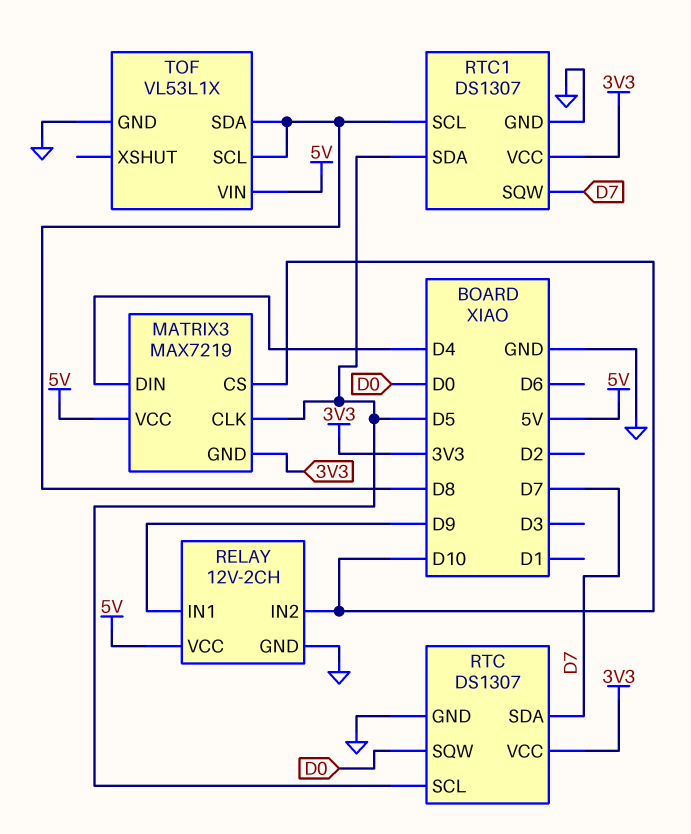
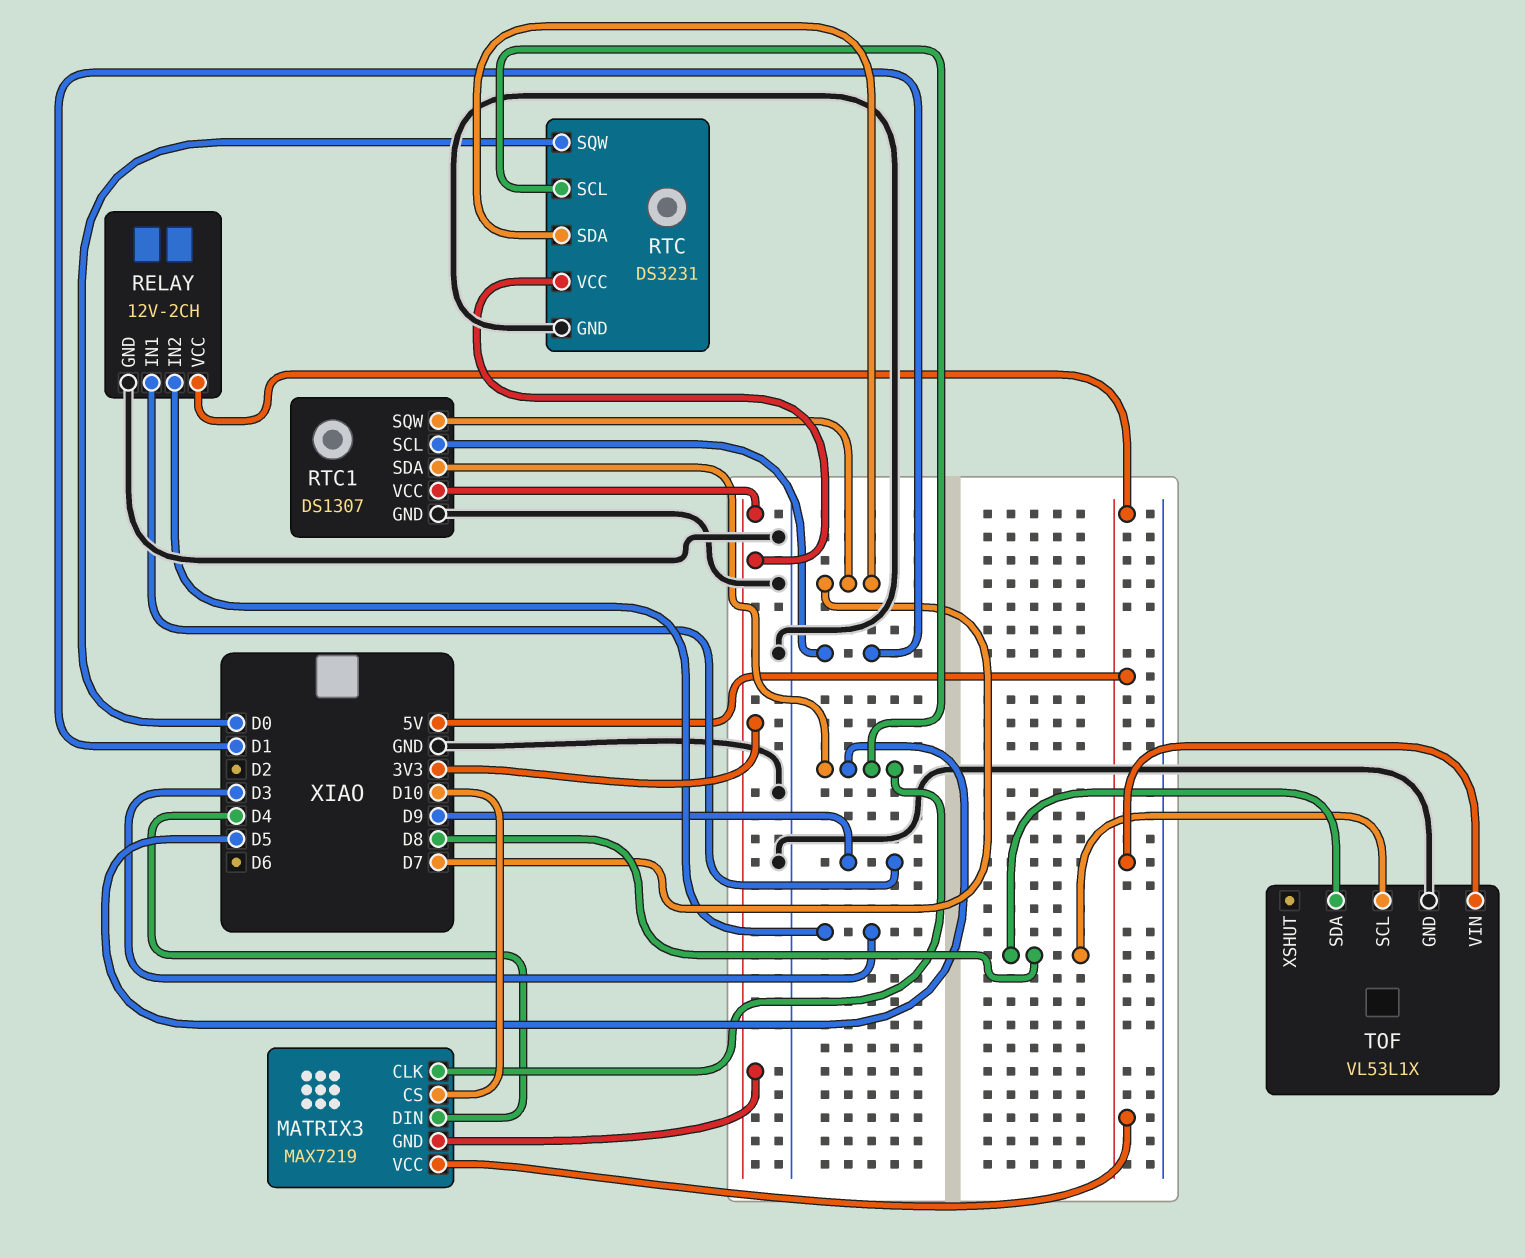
RELAY pin IN2: D10 -> D3
RTC: DS1307 -> DS3231
RTC1 pin SCL: D8 -> D1

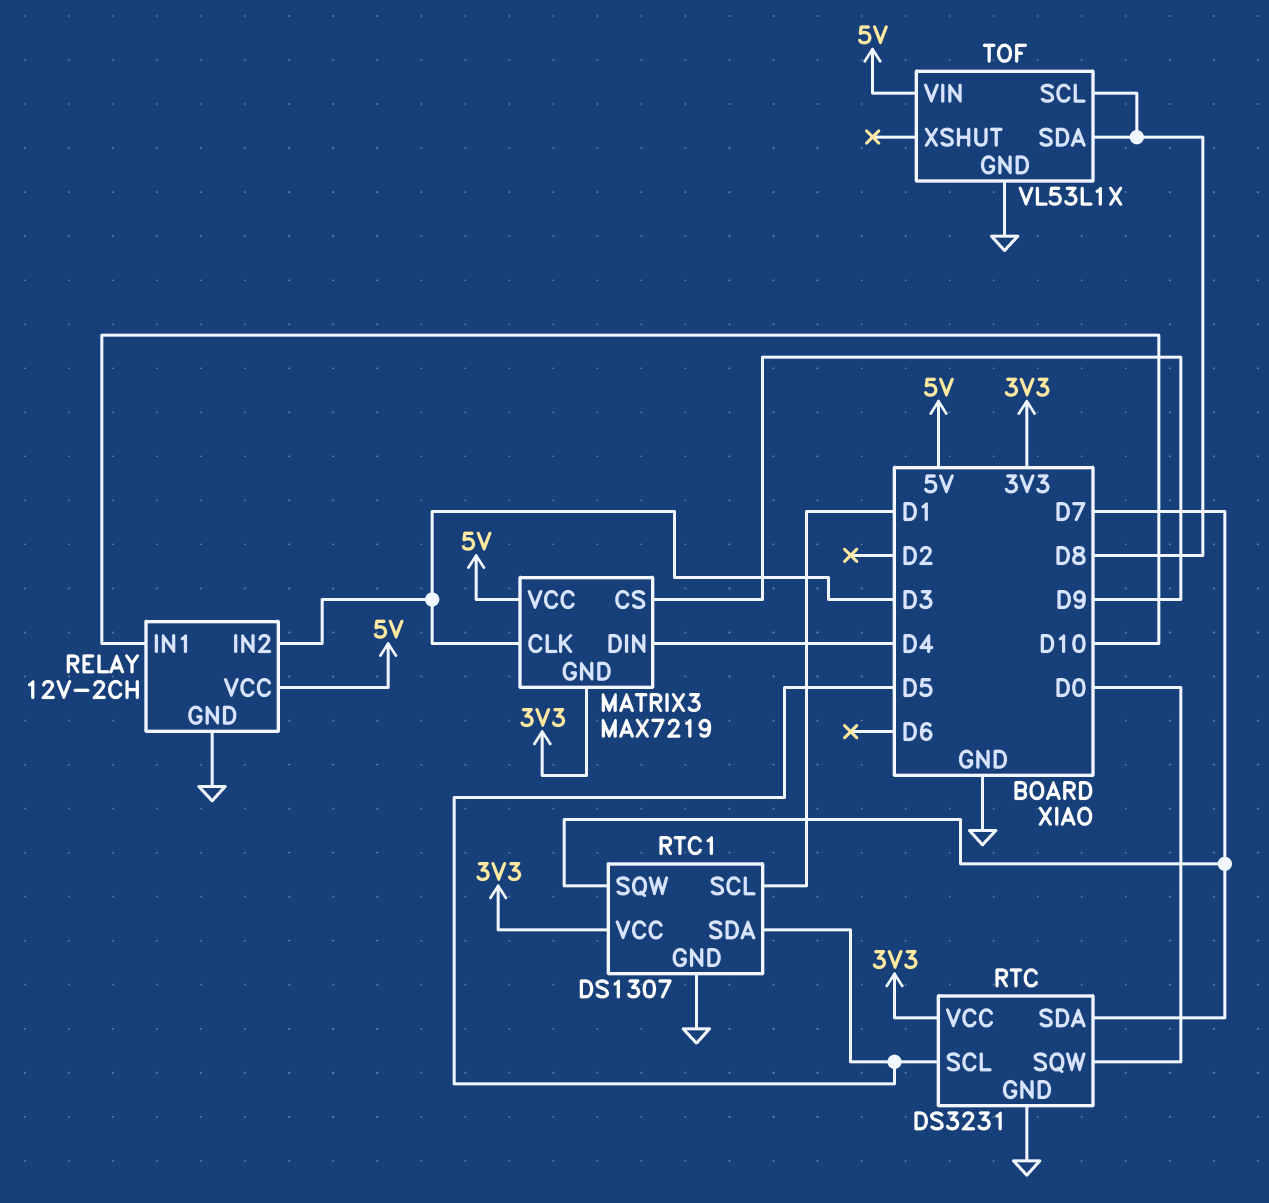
MATRIX3 pin CLK: D5 -> D3
MATRIX3 pin CS: D10 -> D9
RELAY pin IN1: D9 -> D10

